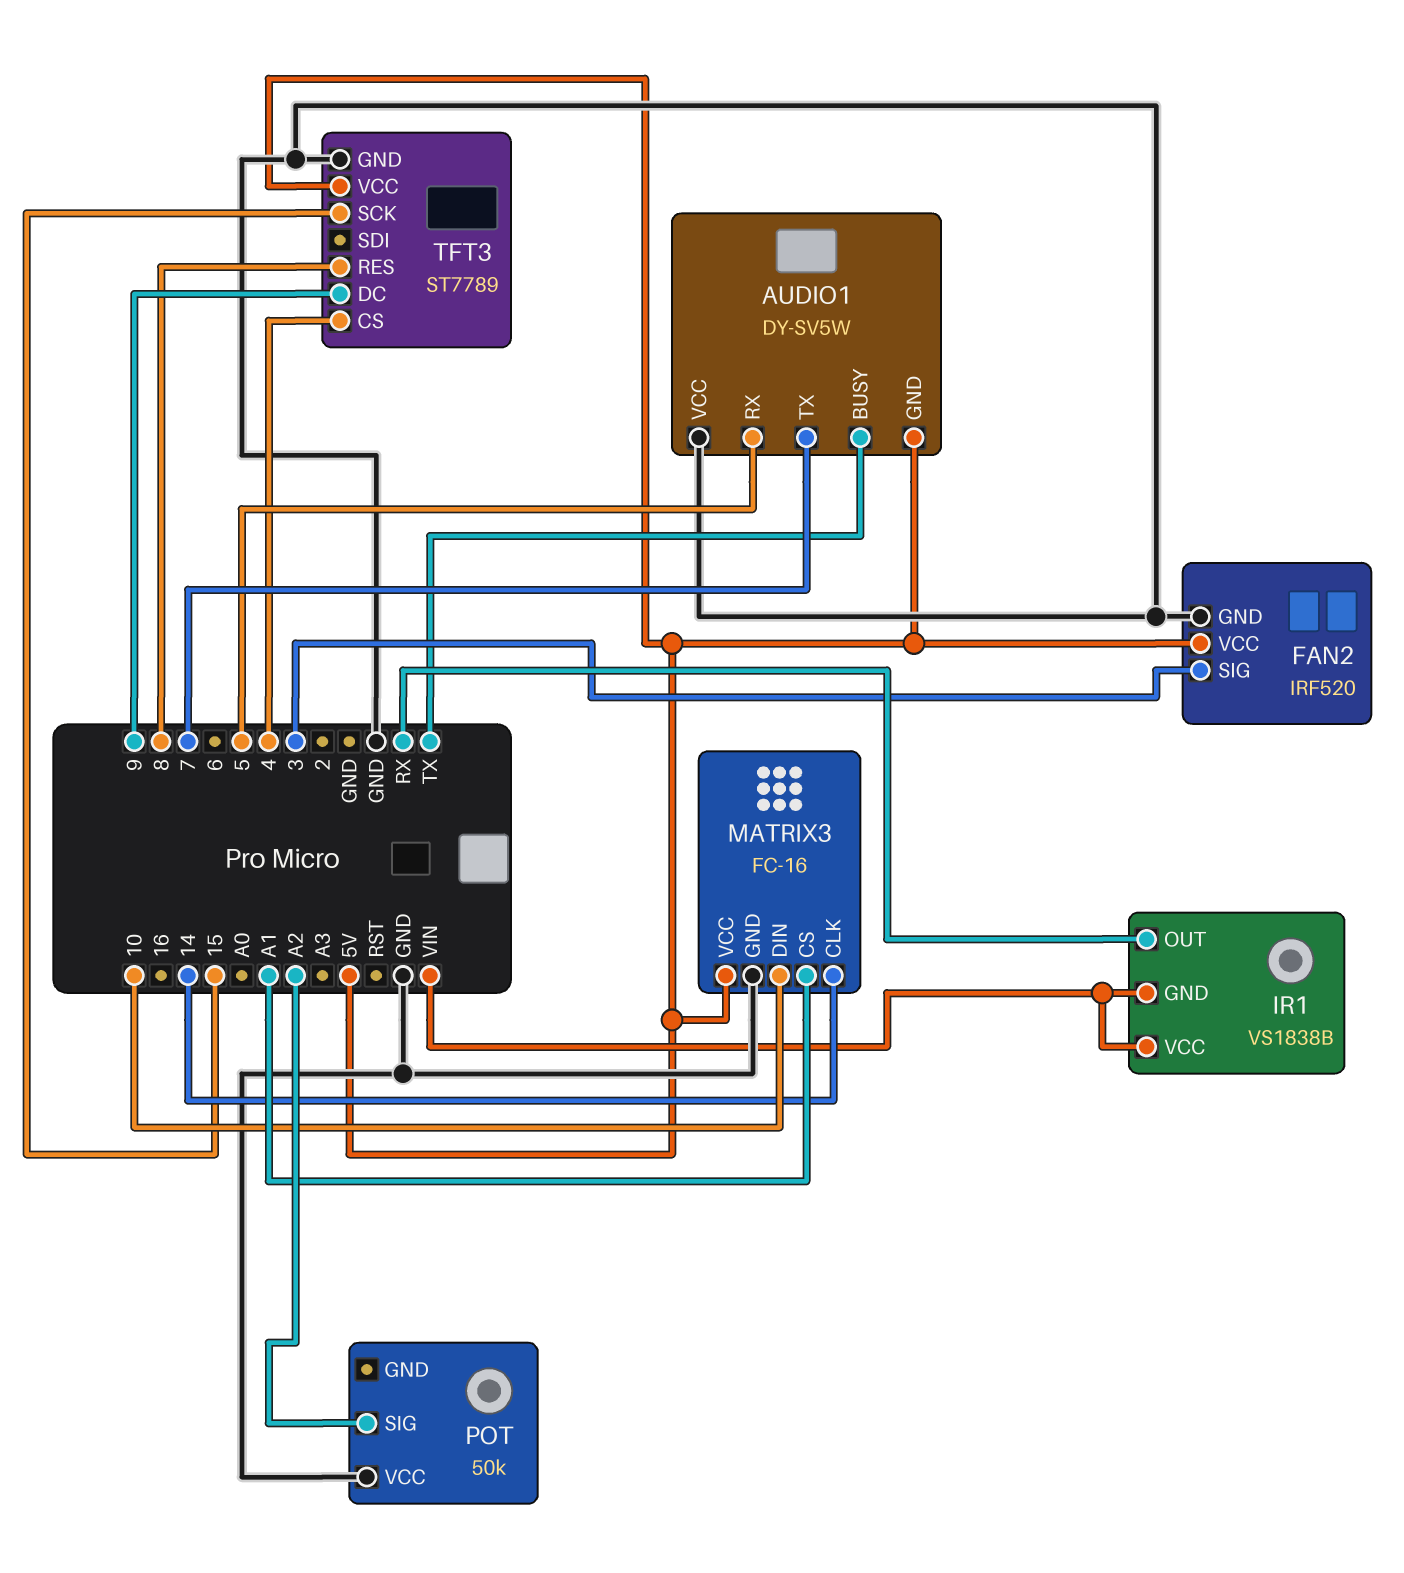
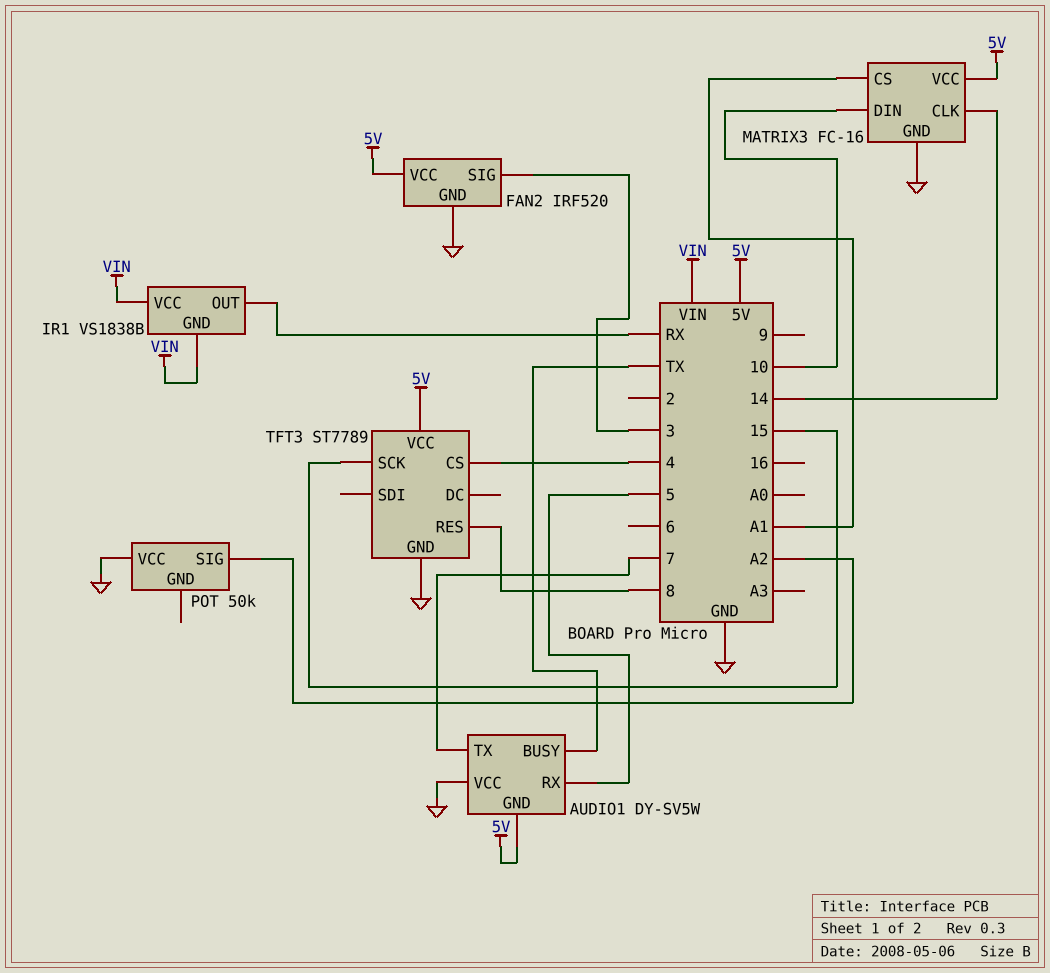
TFT3 pin DC: 9 -> none

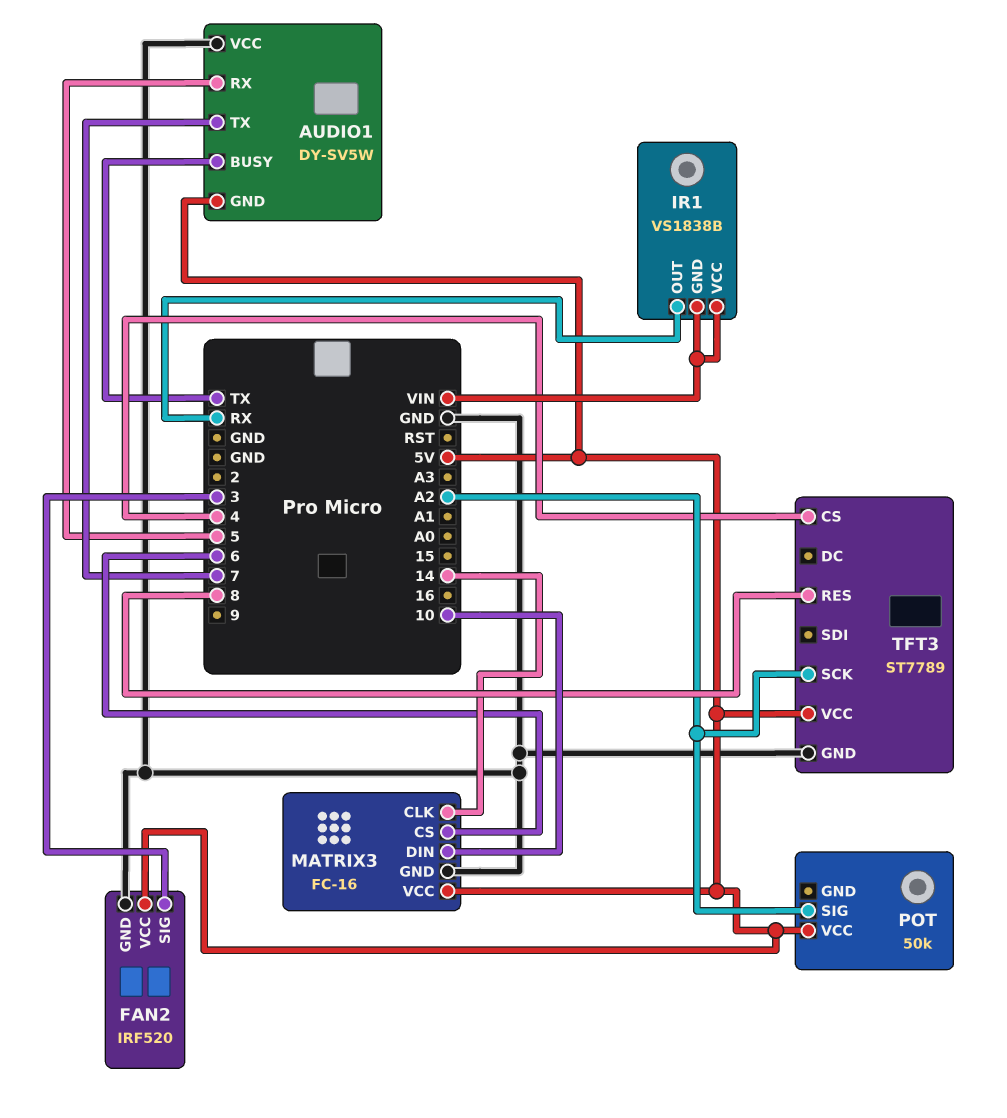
MATRIX3 pin CS: A1 -> 6
POT pin VCC: GND -> 5V
TFT3 pin SCK: 15 -> A2

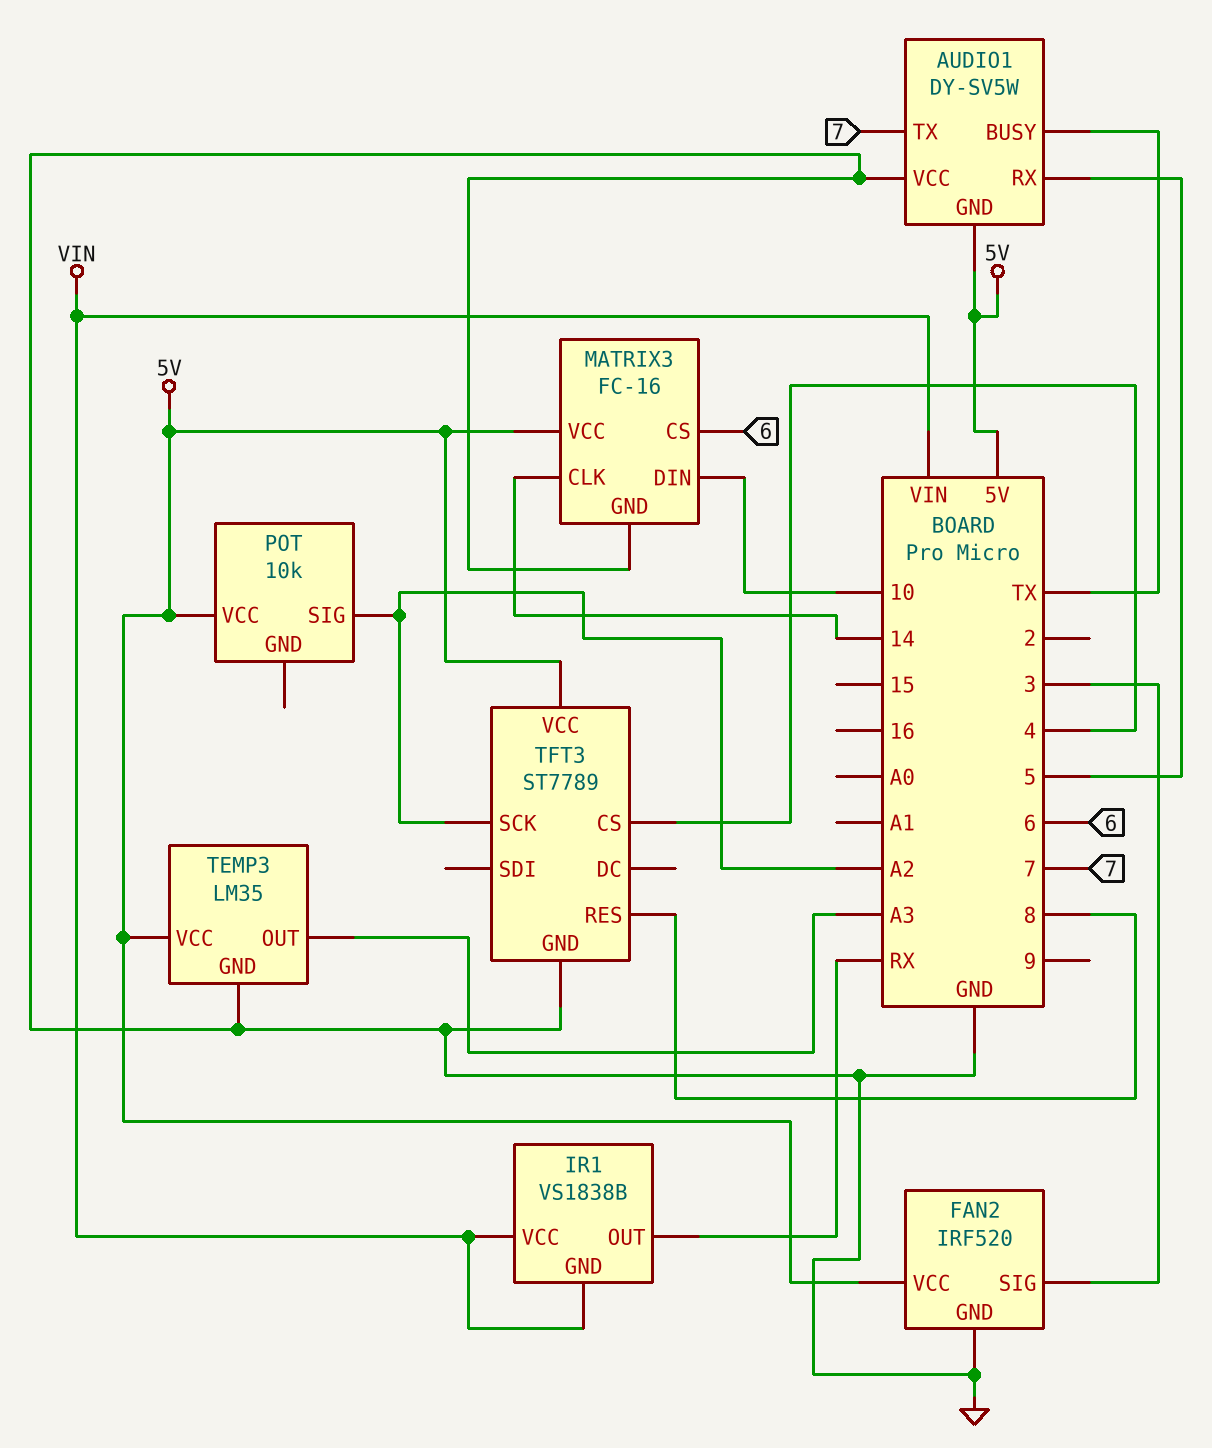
POT: 50k -> 10k
TEMP3: none -> LM35
TEMP3 pin GND: none -> GND
TEMP3 pin OUT: none -> A3
TEMP3 pin VCC: none -> 5V

